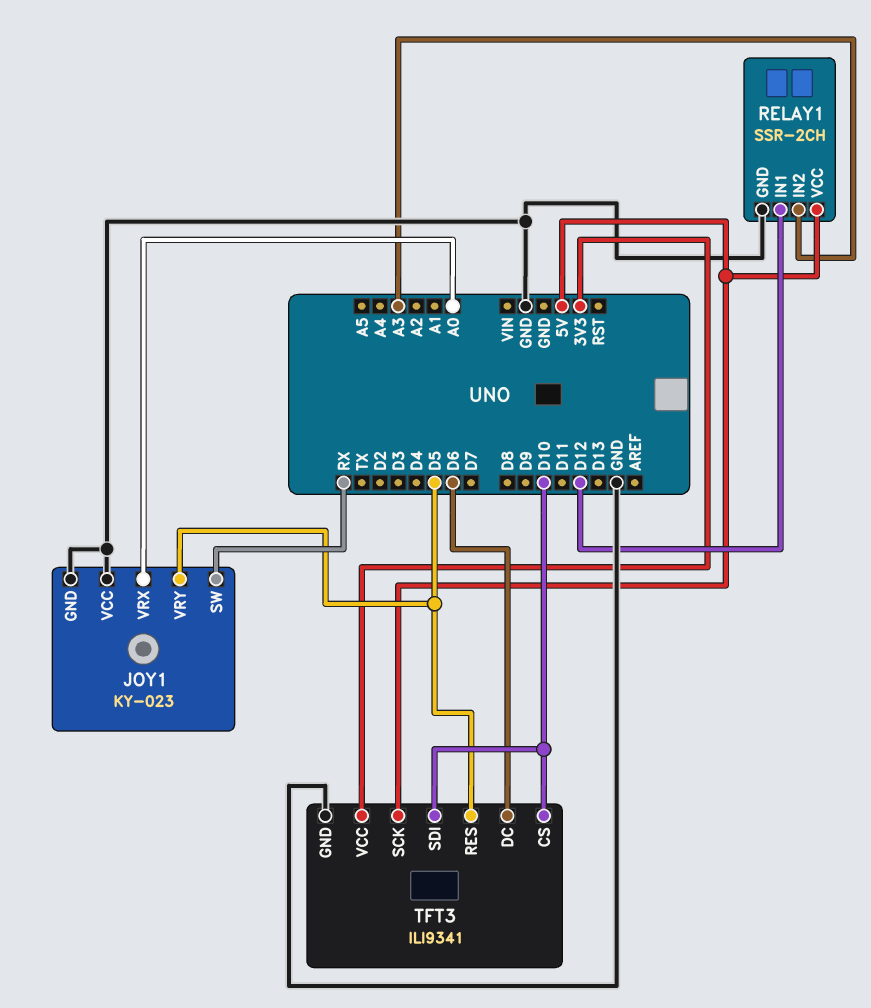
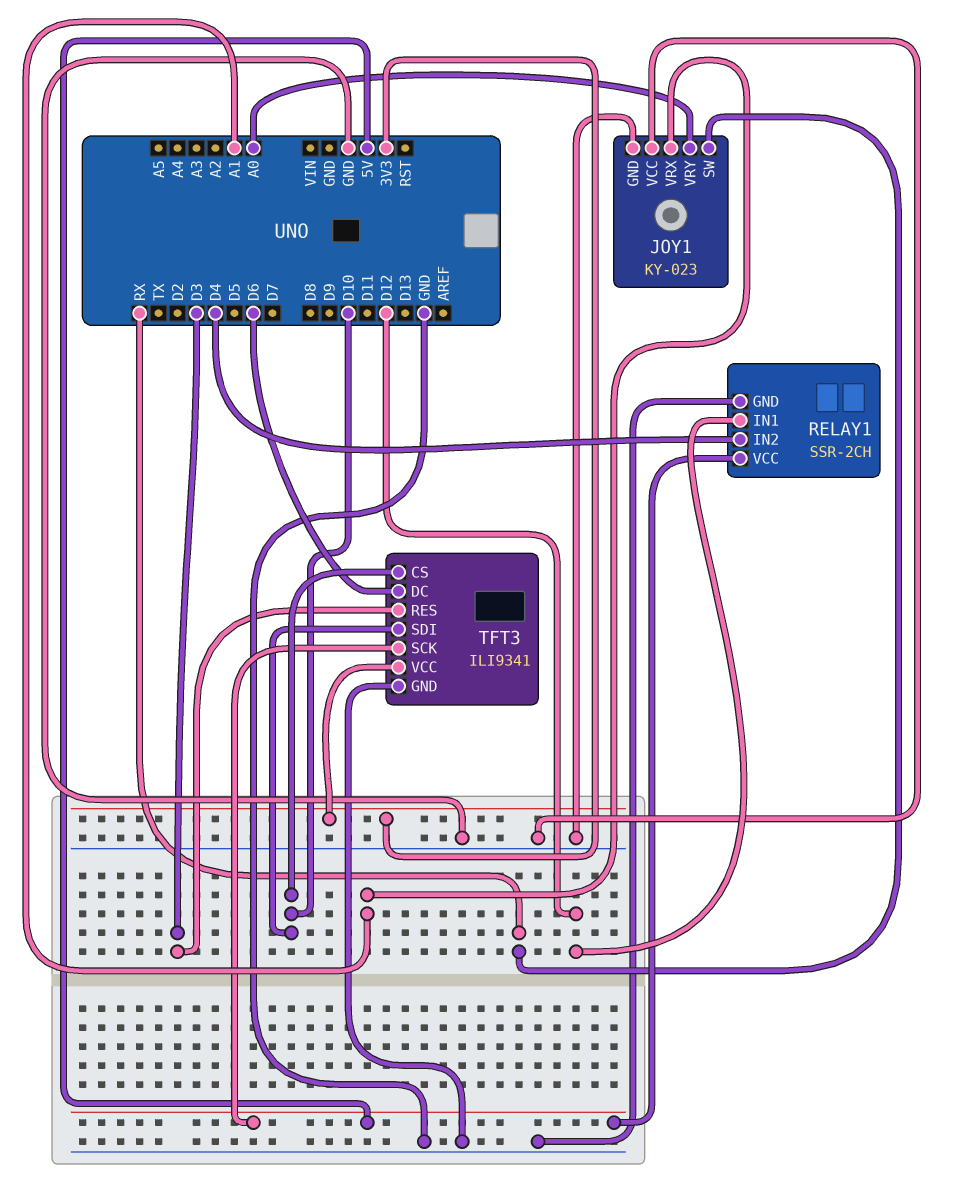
JOY1 pin VRX: A0 -> A1
JOY1 pin VRY: D5 -> A0
RELAY1 pin IN2: A3 -> D4
TFT3 pin RES: D5 -> D3

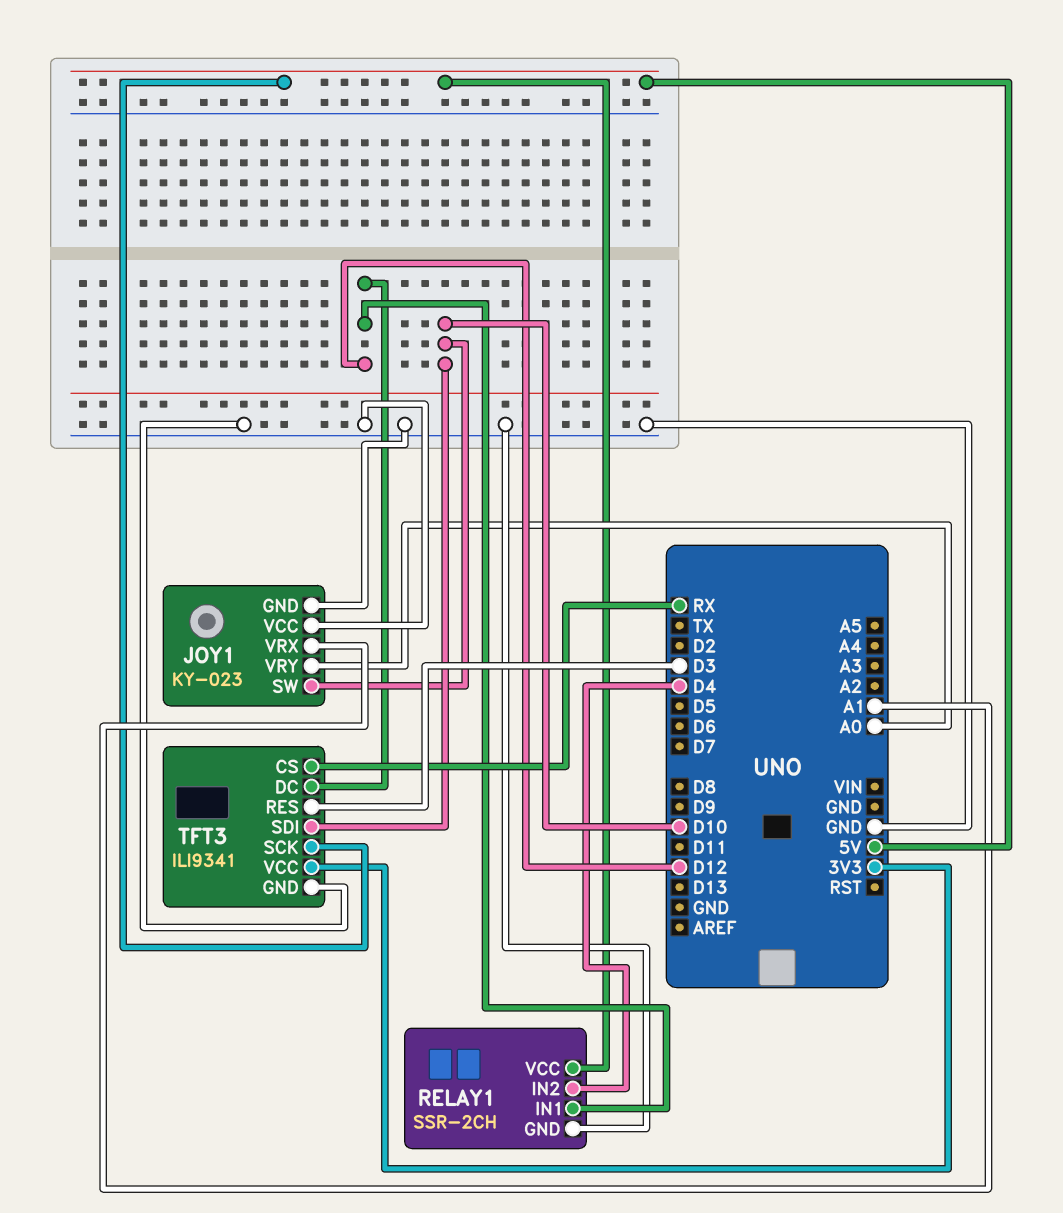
JOY1 pin SW: RX -> D10
TFT3 pin CS: D10 -> RX
TFT3 pin DC: D6 -> D12

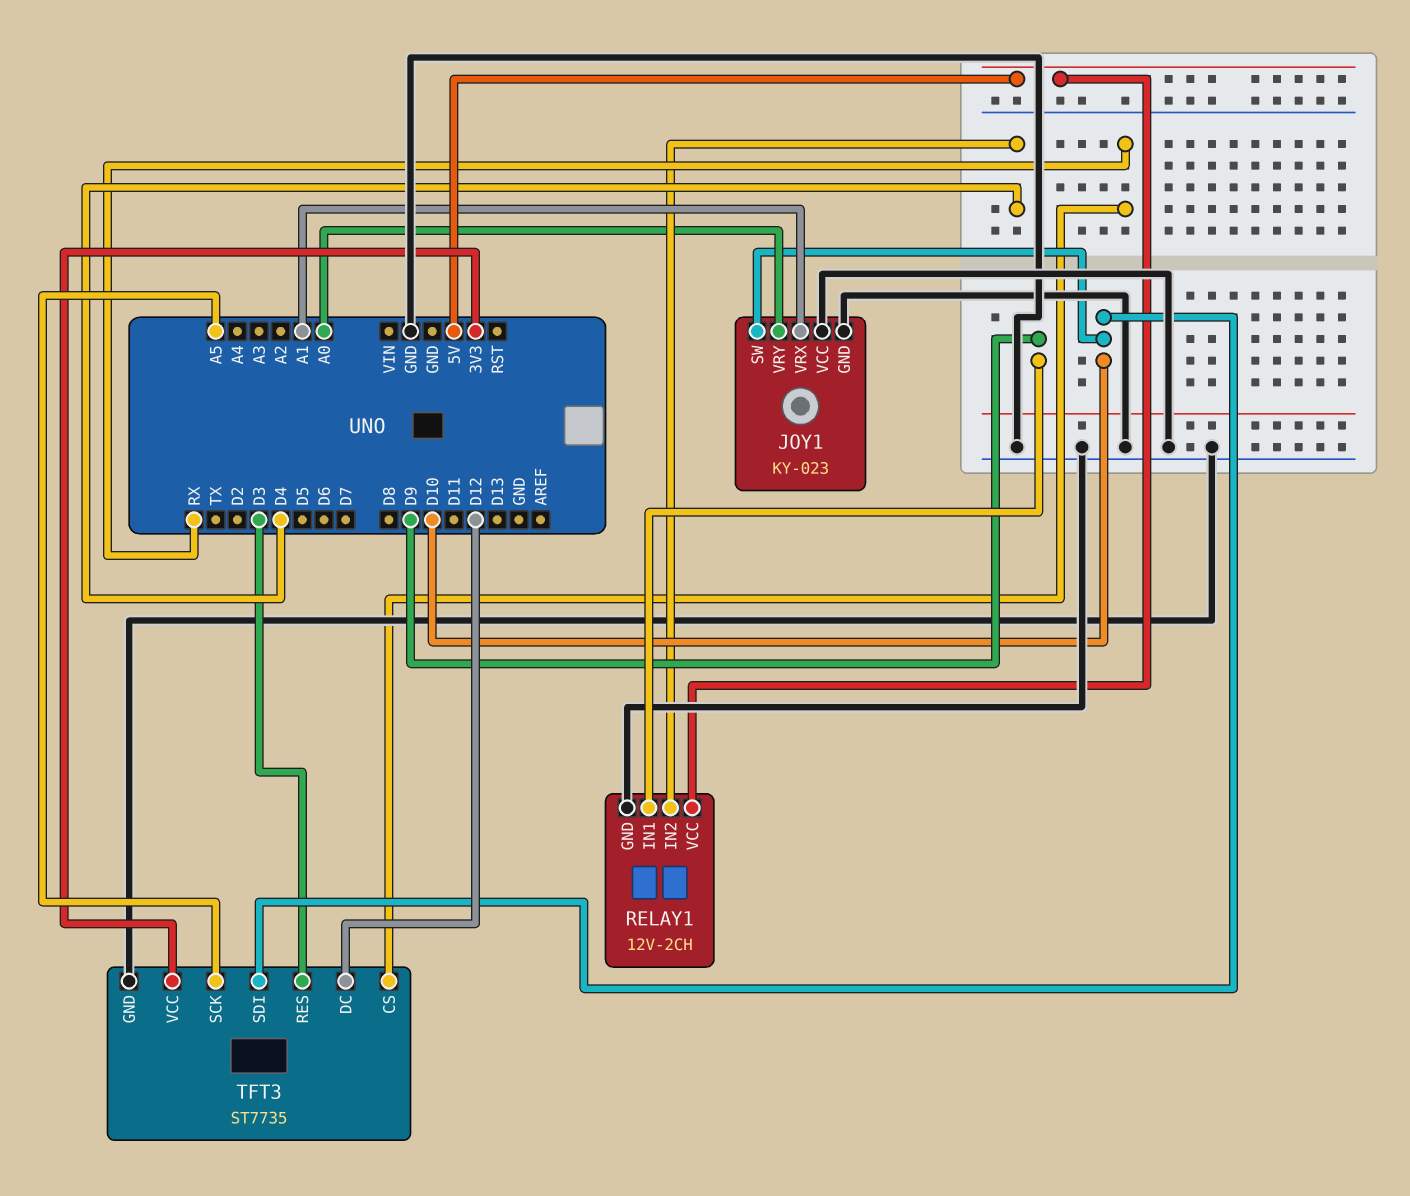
RELAY1: SSR-2CH -> 12V-2CH
RELAY1 pin IN1: D12 -> D9
TFT3: ILI9341 -> ST7735
TFT3 pin SCK: 5V -> A5

